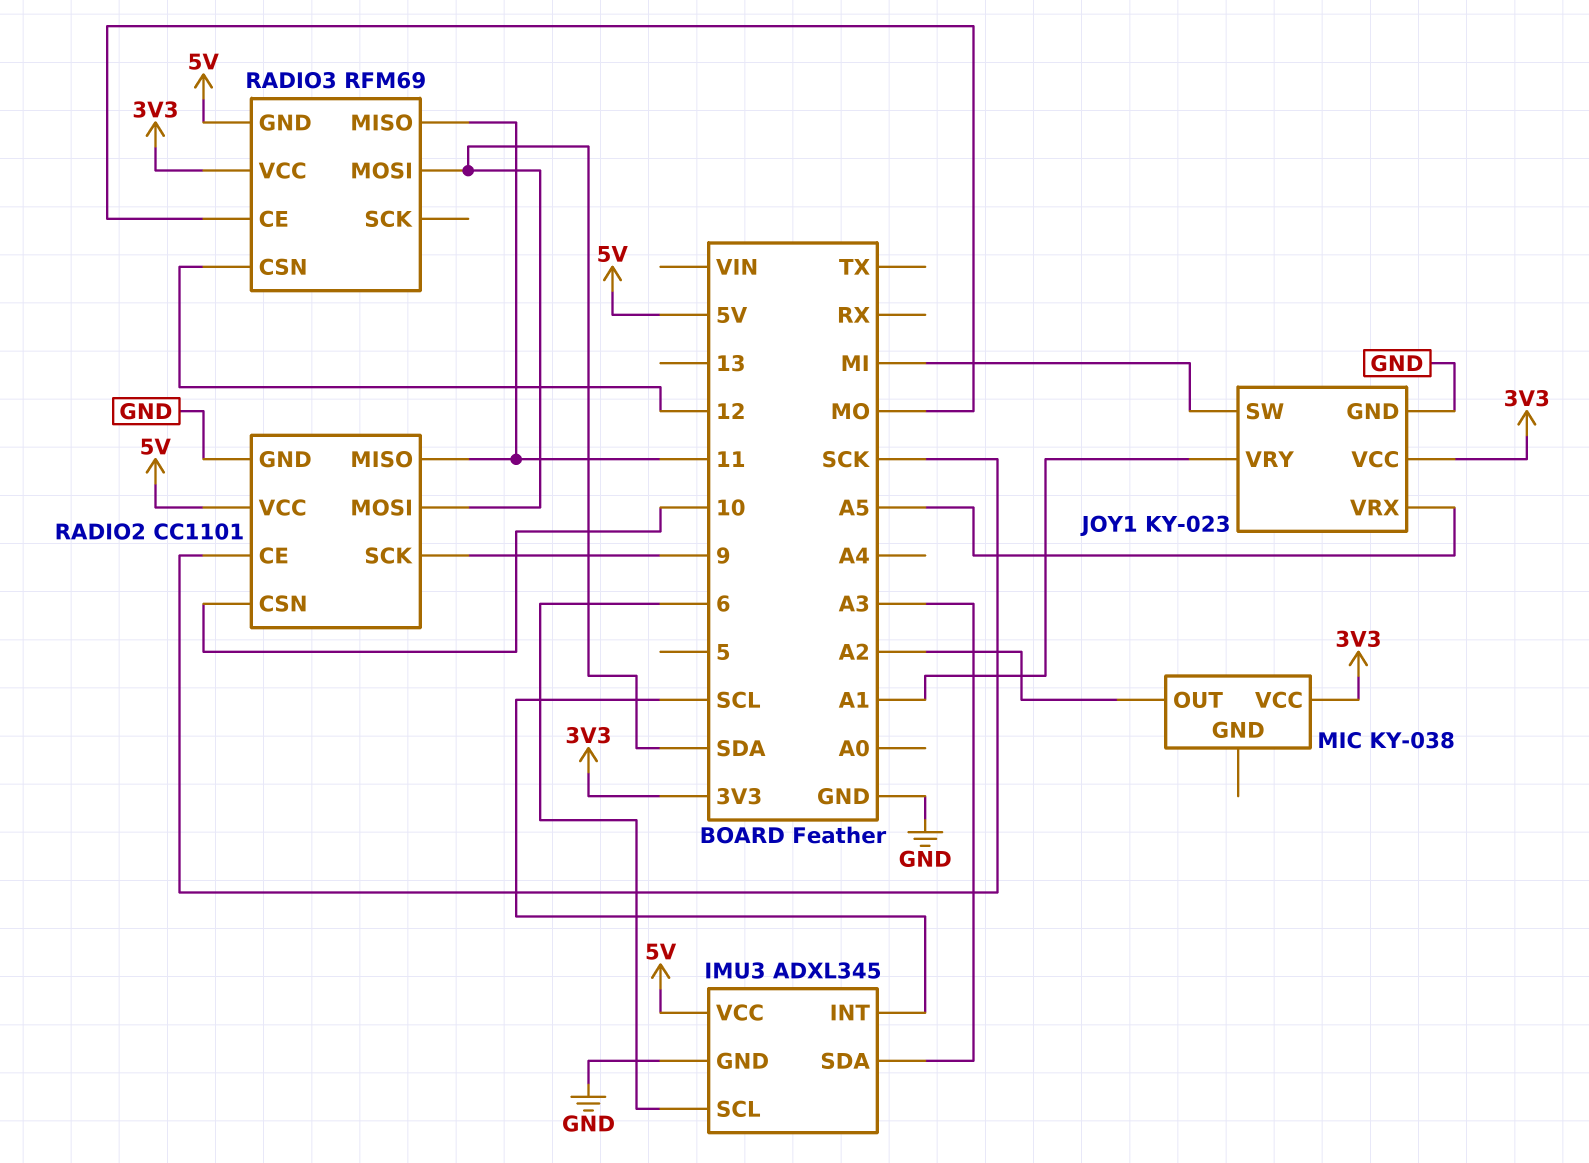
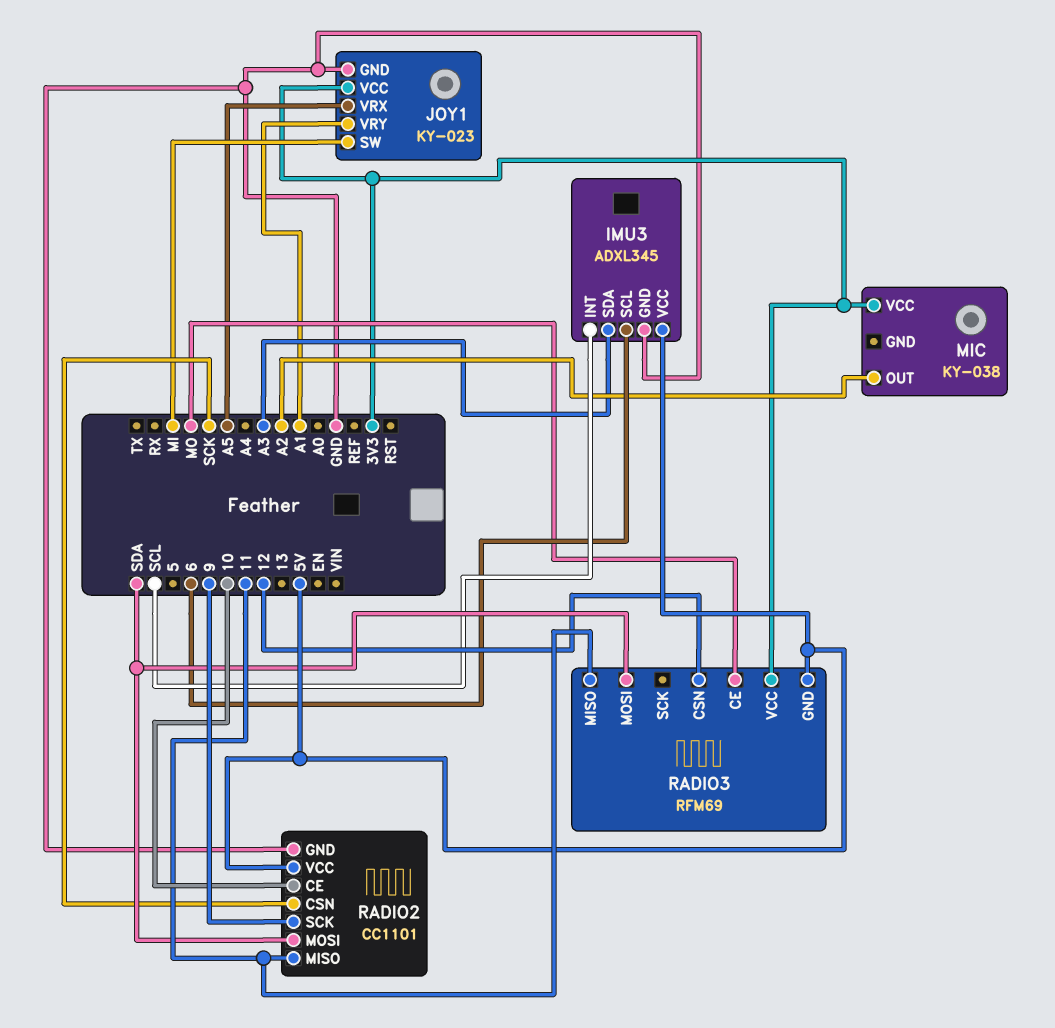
RADIO2 pin CE: SCK -> 10
RADIO2 pin CSN: 10 -> SCK

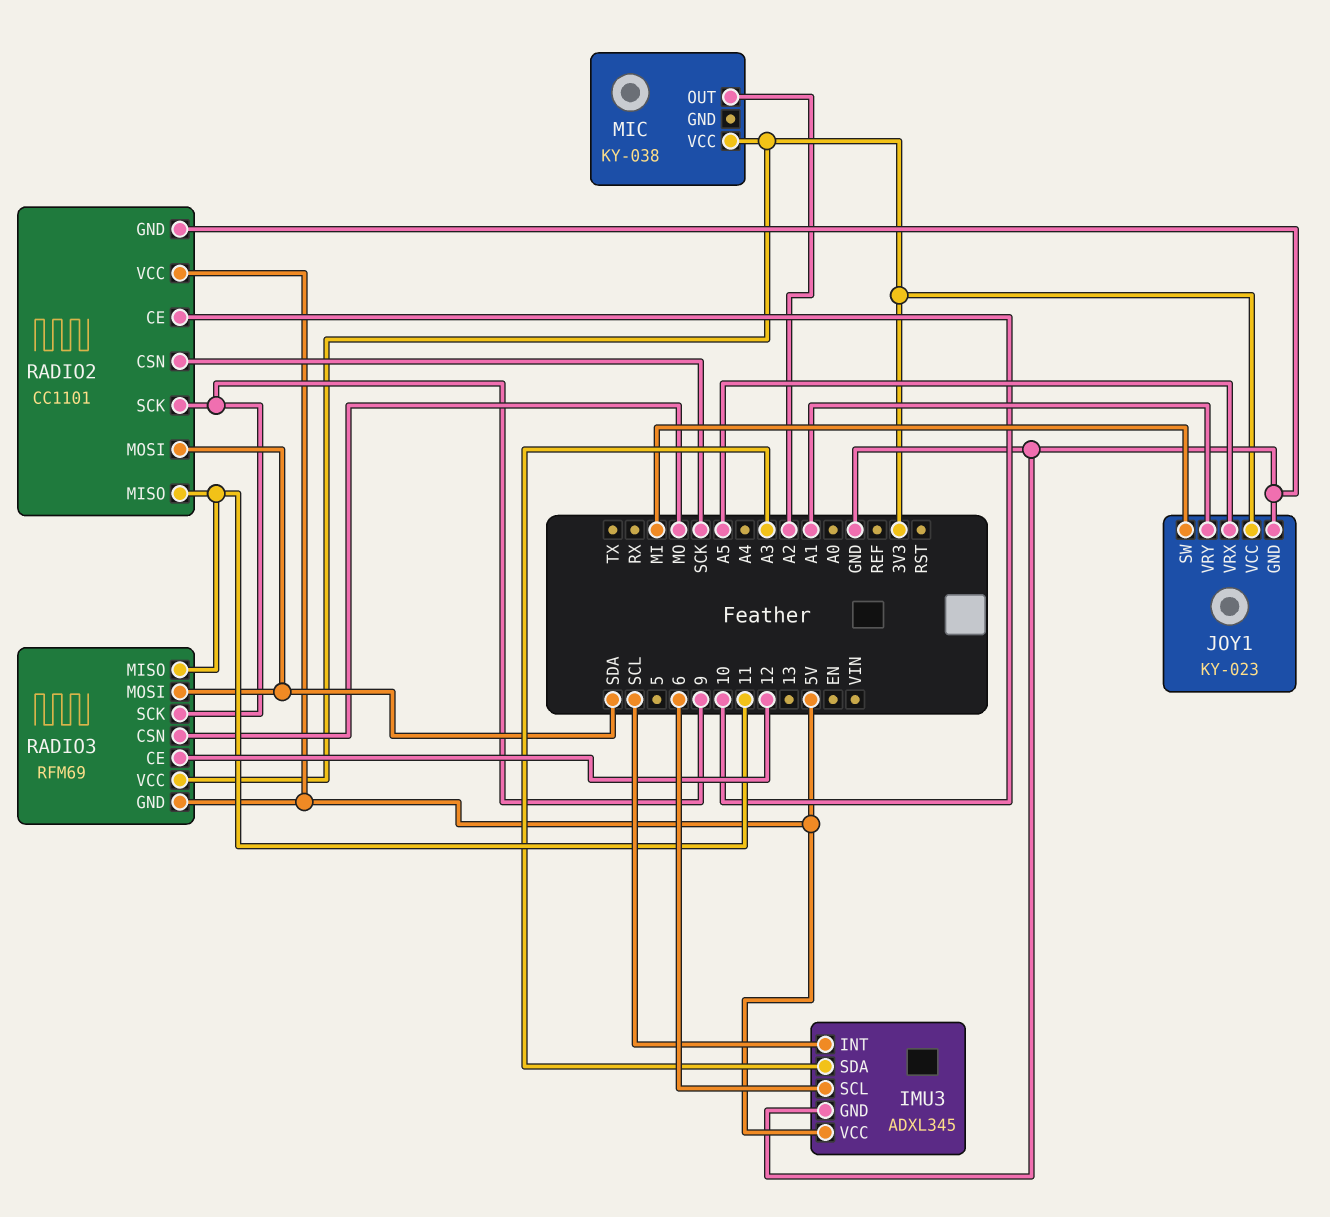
RADIO3 pin CE: MO -> 12
RADIO3 pin CSN: 12 -> MO
RADIO3 pin SCK: none -> 9

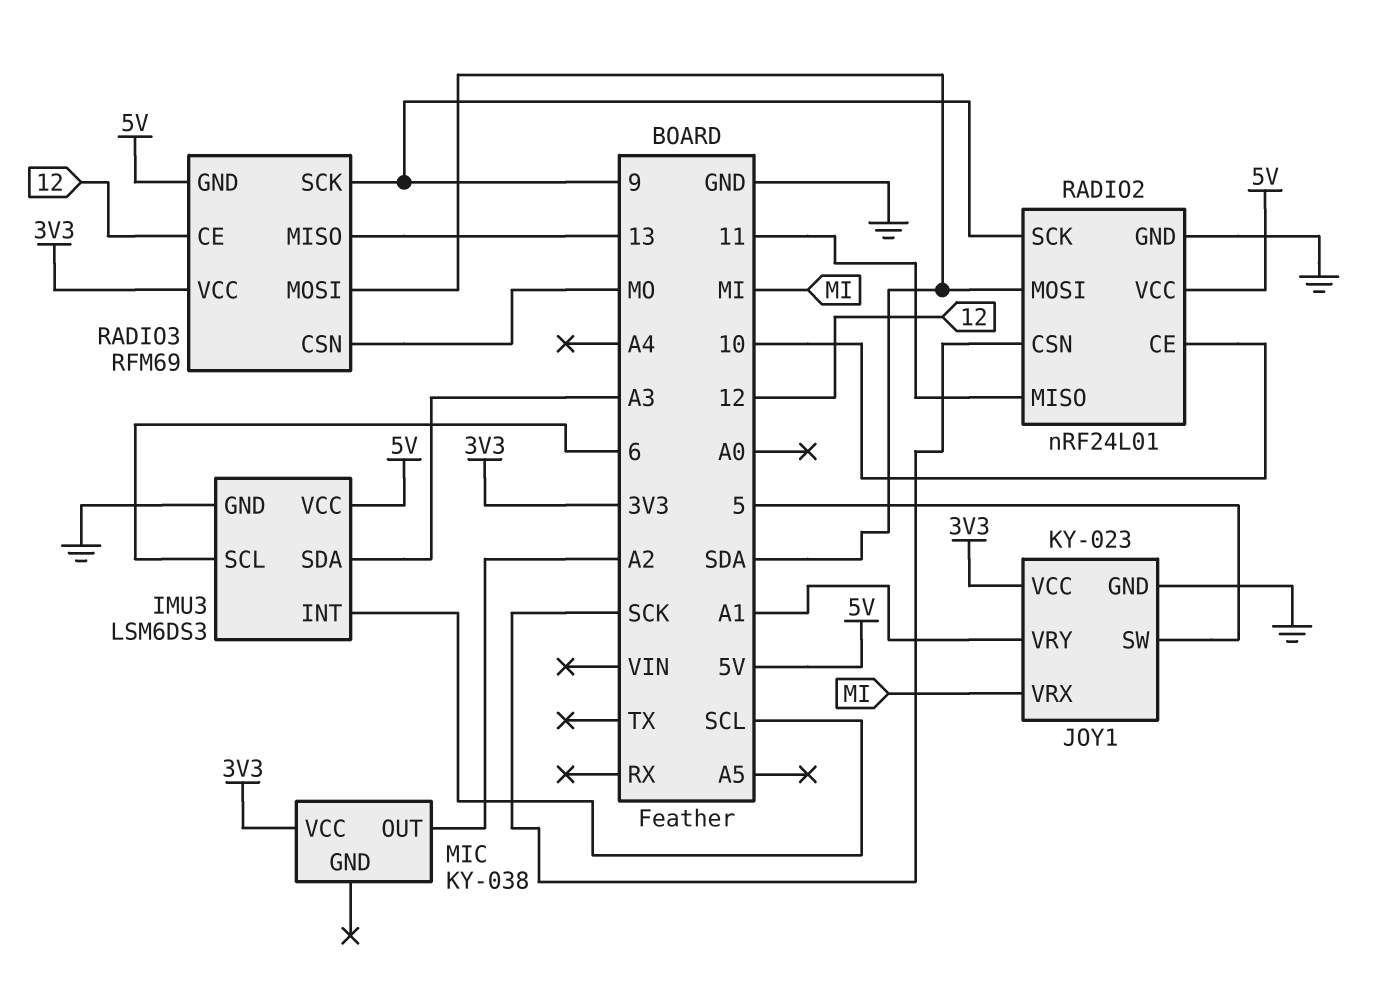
IMU3: ADXL345 -> LSM6DS3
JOY1 pin SW: MI -> 5
JOY1 pin VRX: A5 -> MI
RADIO2: CC1101 -> nRF24L01
RADIO3 pin MISO: 11 -> 13

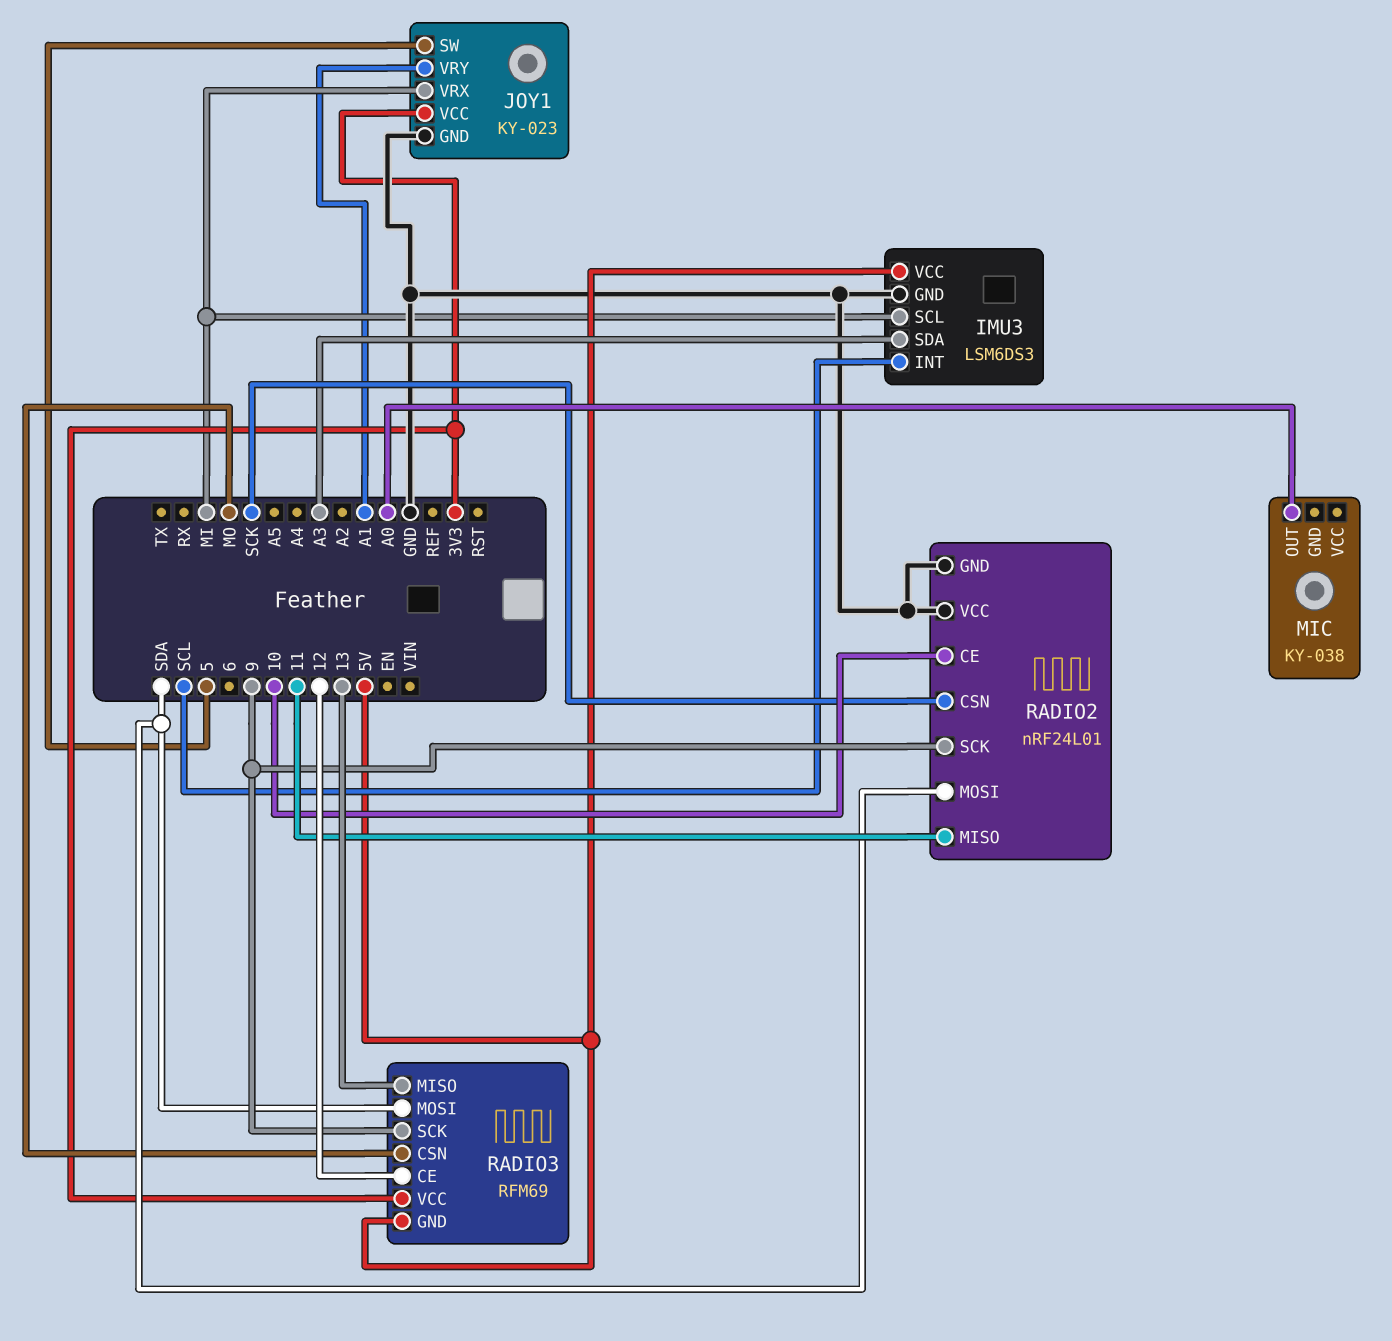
IMU3 pin SCL: 6 -> MI
MIC pin OUT: A2 -> A0
MIC pin VCC: 3V3 -> none
RADIO2 pin VCC: 5V -> GND

